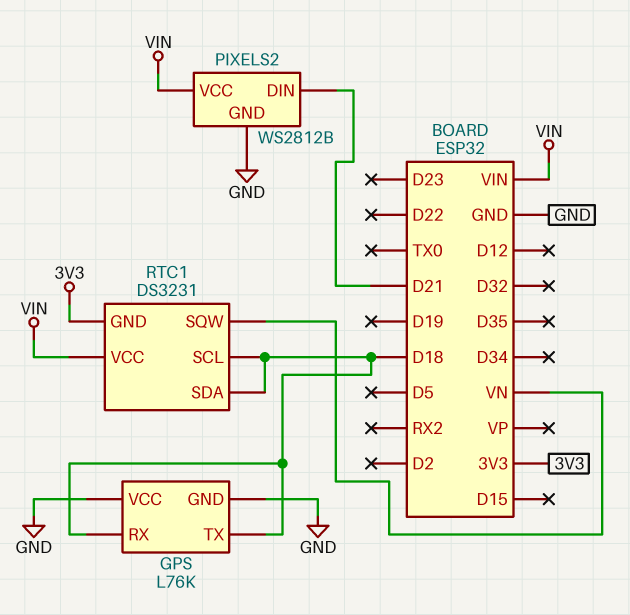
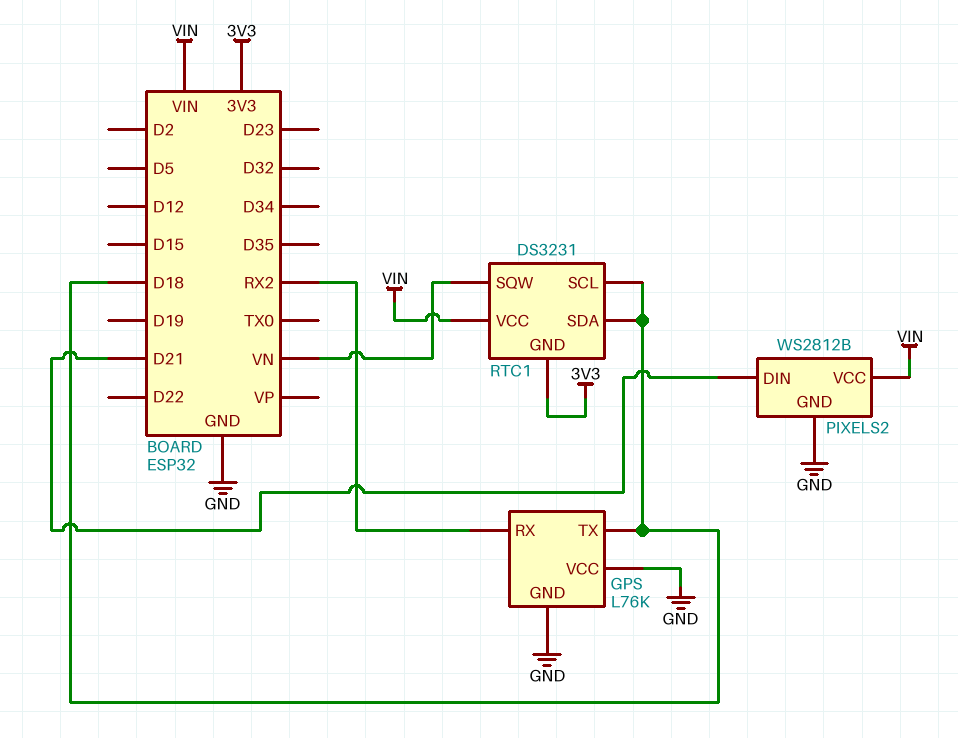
GPS pin RX: D18 -> RX2

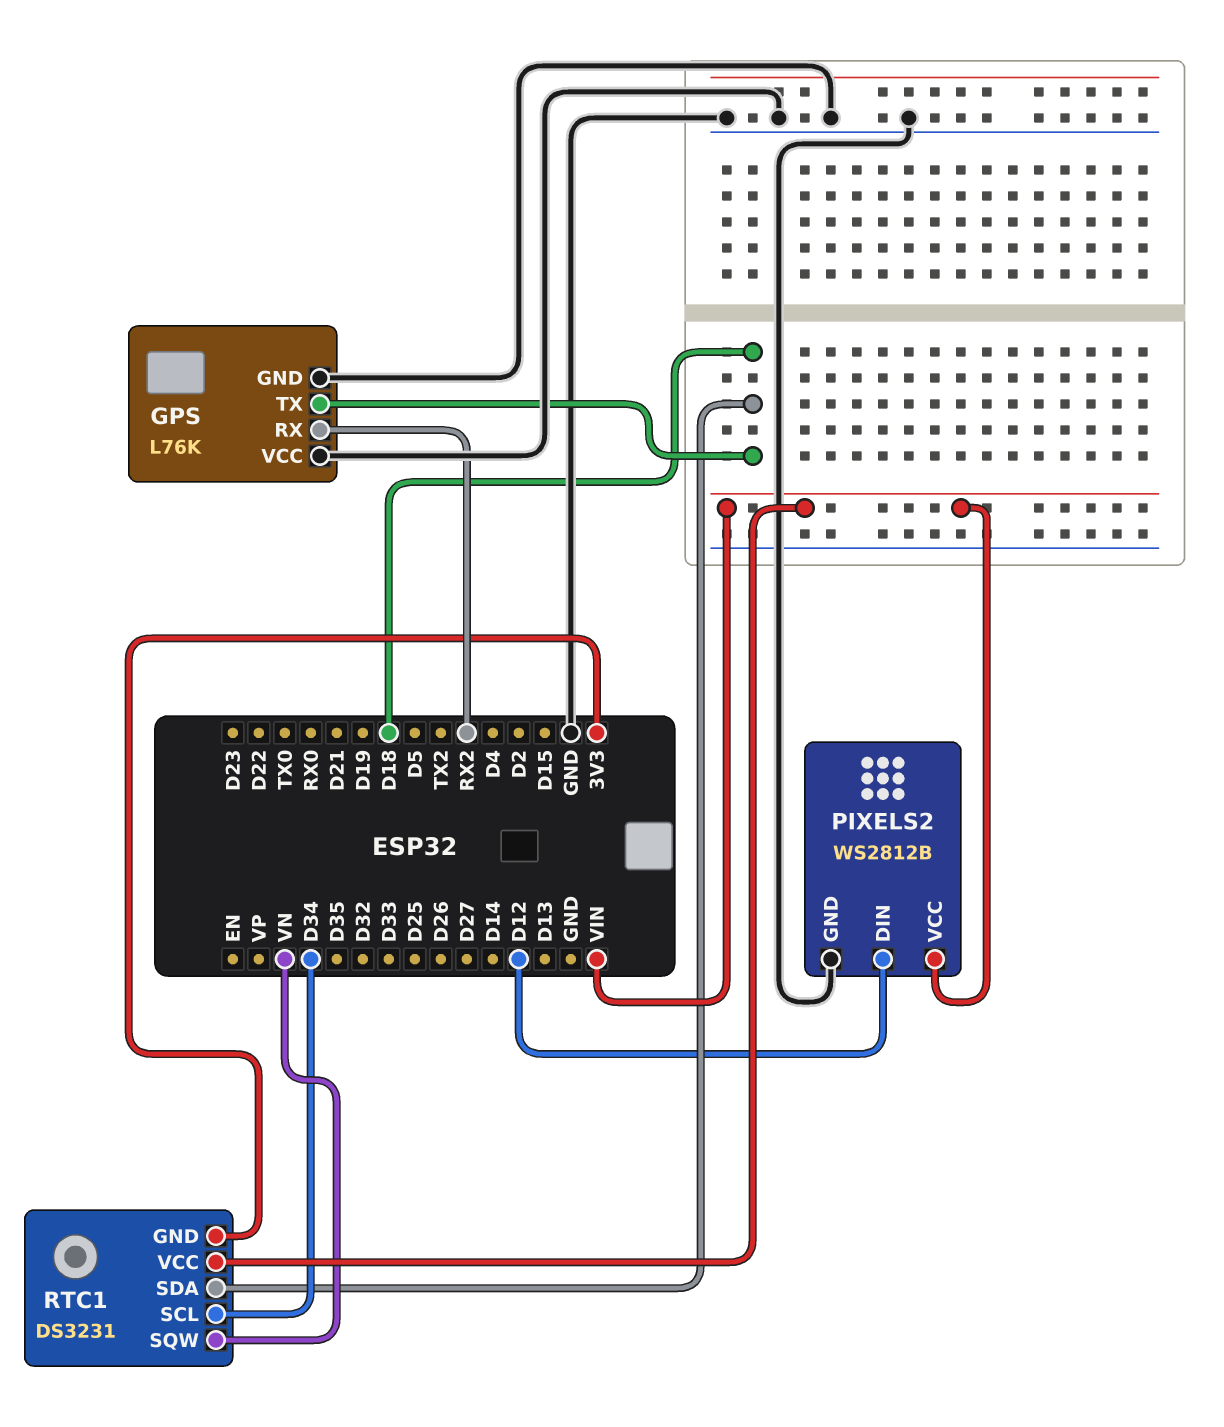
PIXELS2 pin DIN: D21 -> D12
RTC1 pin SCL: D18 -> D34

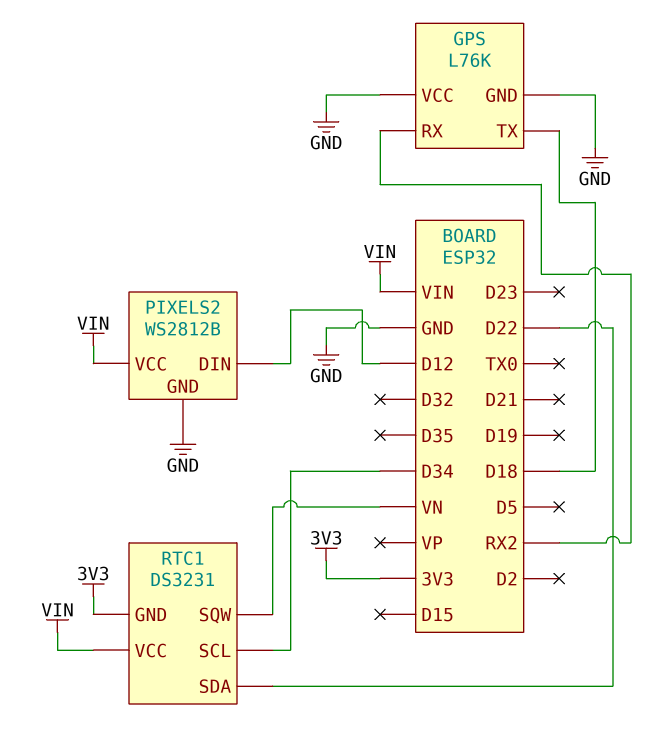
RTC1 pin SDA: D18 -> D22

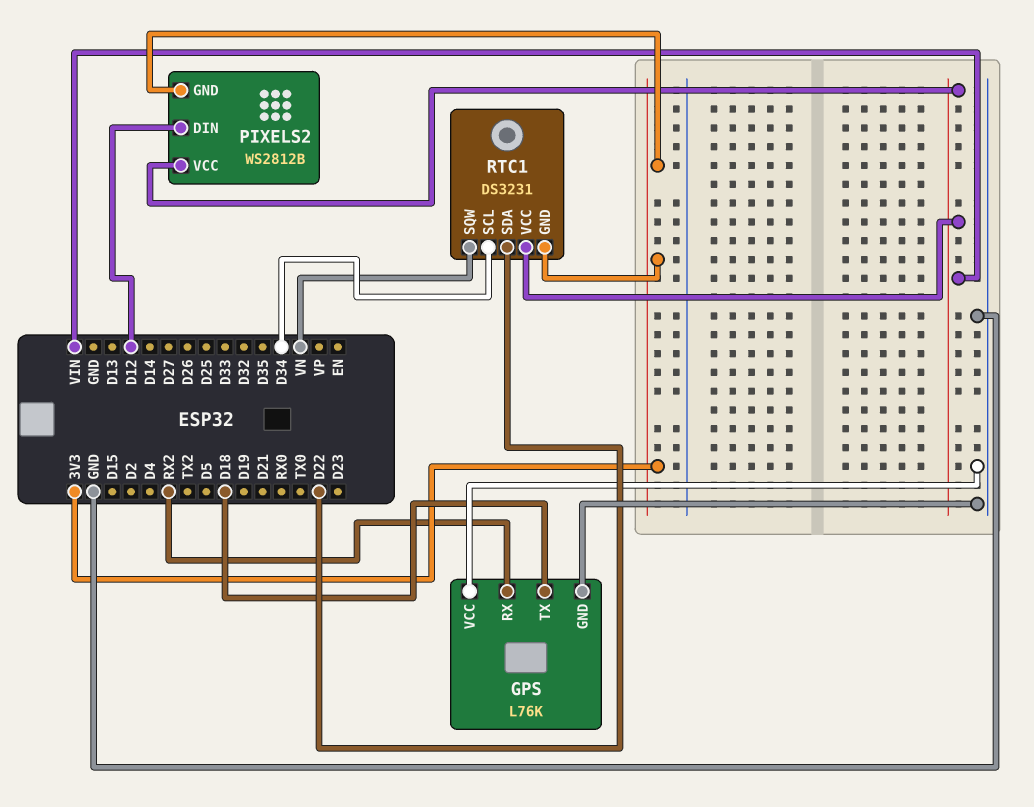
PIXELS2 pin GND: GND -> 3V3

